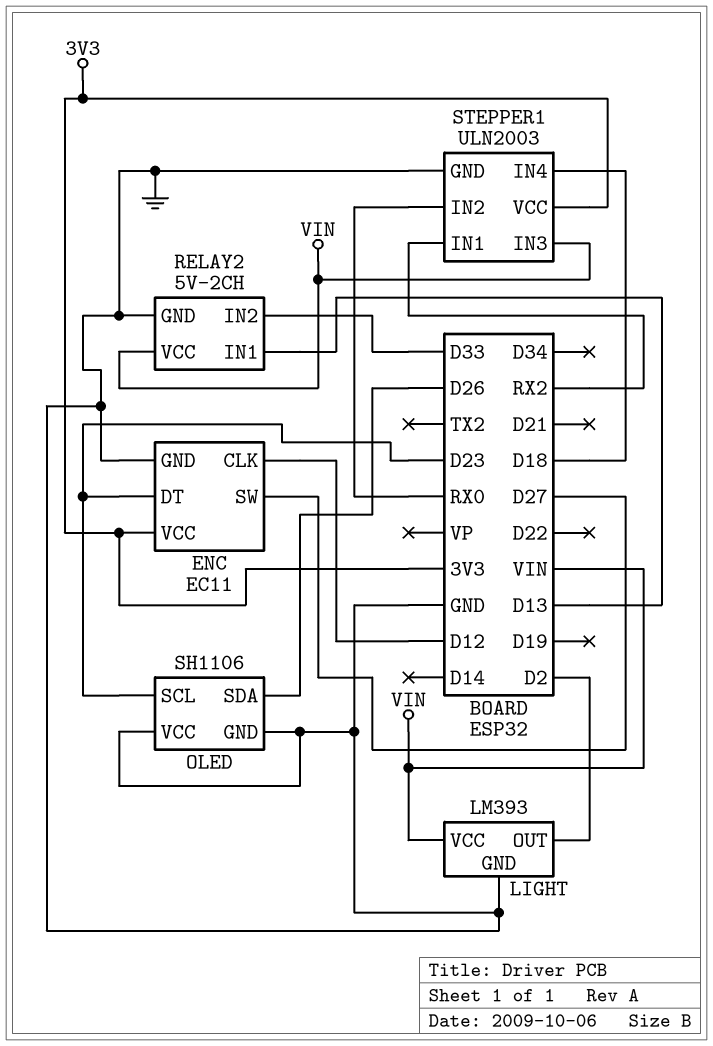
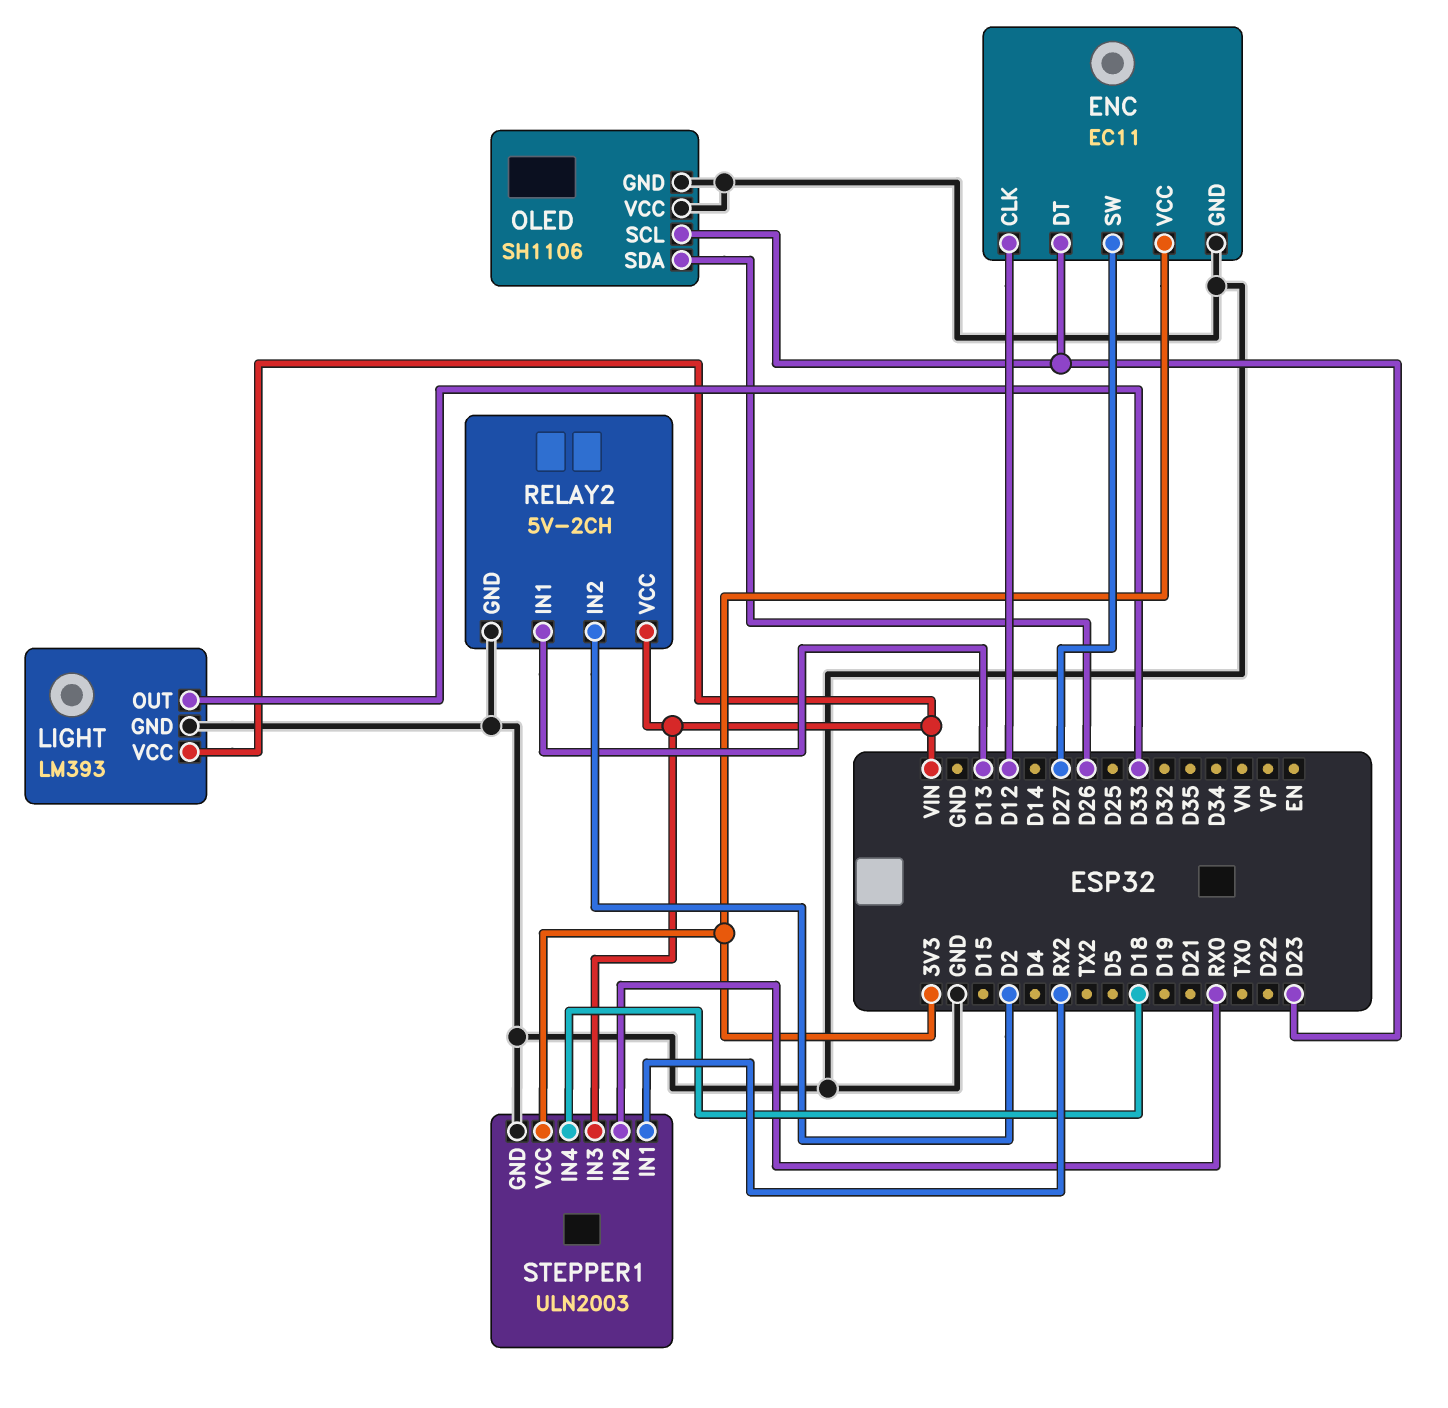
LIGHT pin OUT: D2 -> D33
RELAY2 pin IN2: D33 -> D2

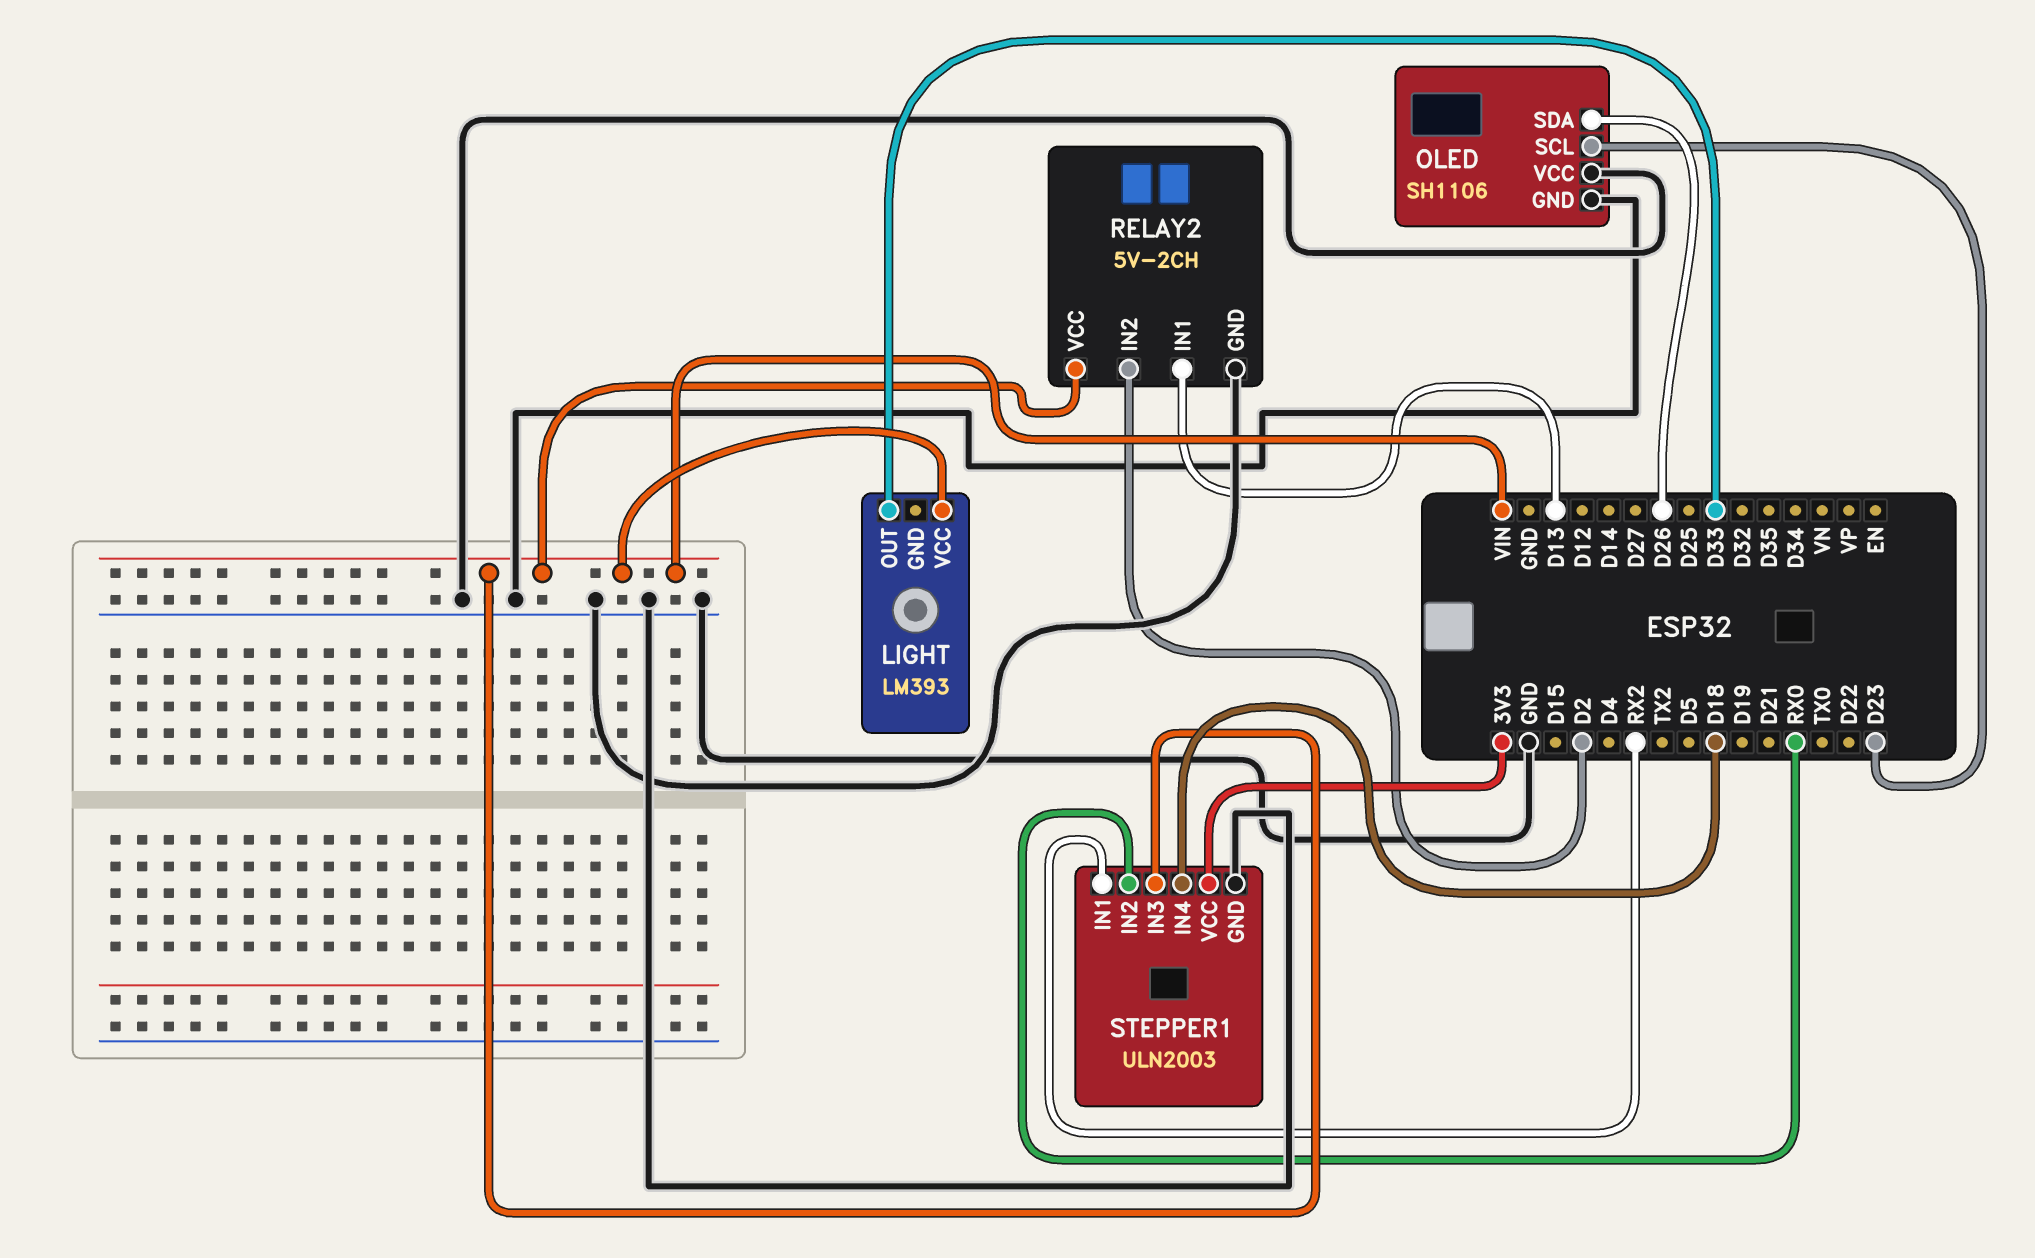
ENC: EC11 -> none
ENC pin CLK: D12 -> none
ENC pin DT: D23 -> none
ENC pin GND: GND -> none
ENC pin SW: D27 -> none
ENC pin VCC: 3V3 -> none
LIGHT pin GND: GND -> none

